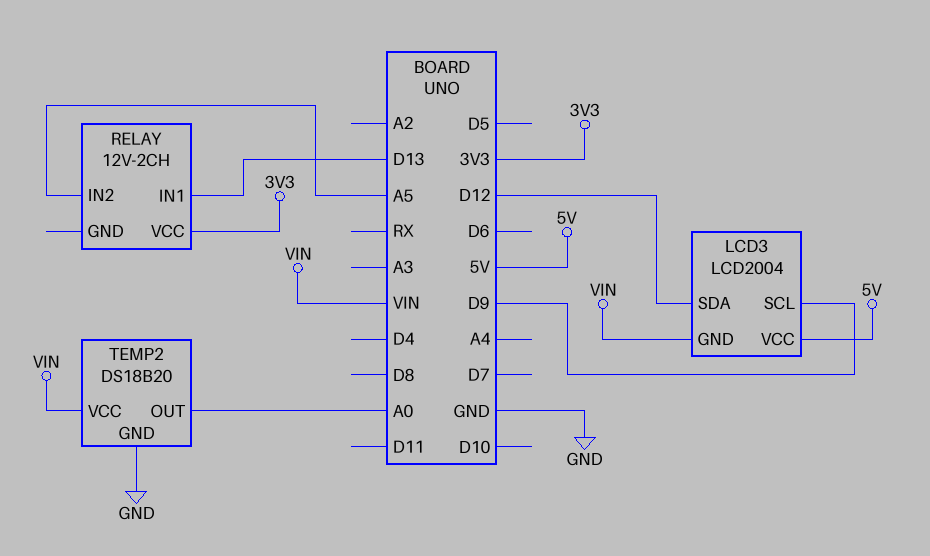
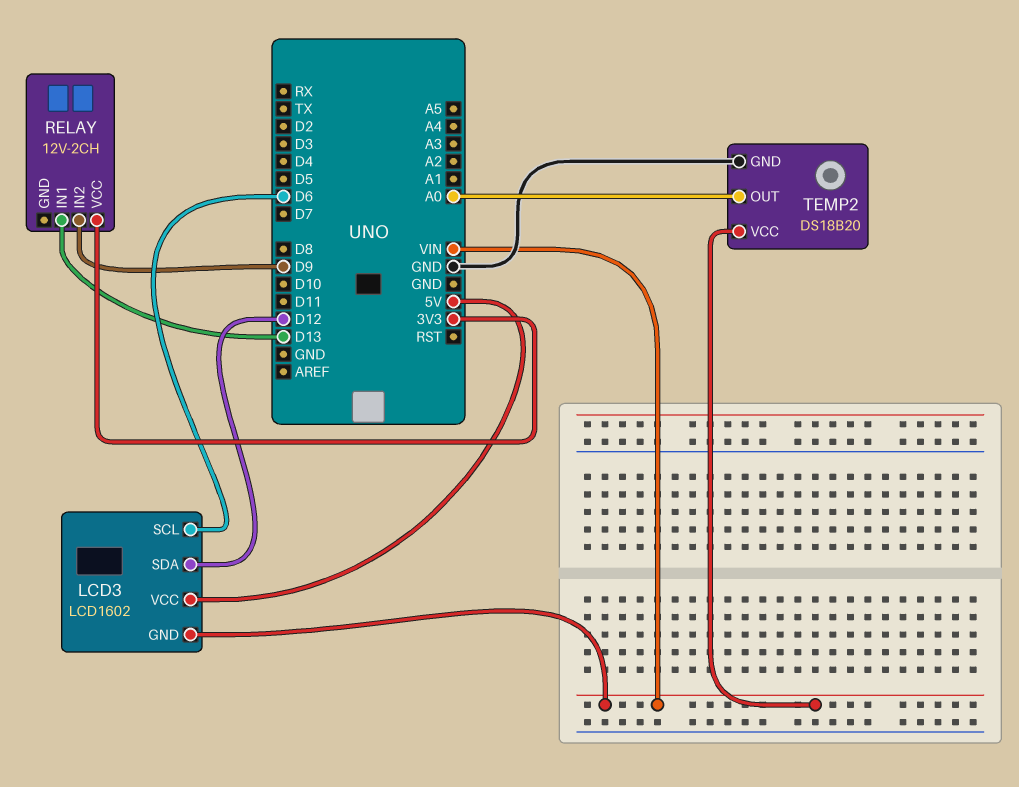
LCD3: LCD2004 -> LCD1602
LCD3 pin SCL: D9 -> D6
RELAY pin IN2: A5 -> D9

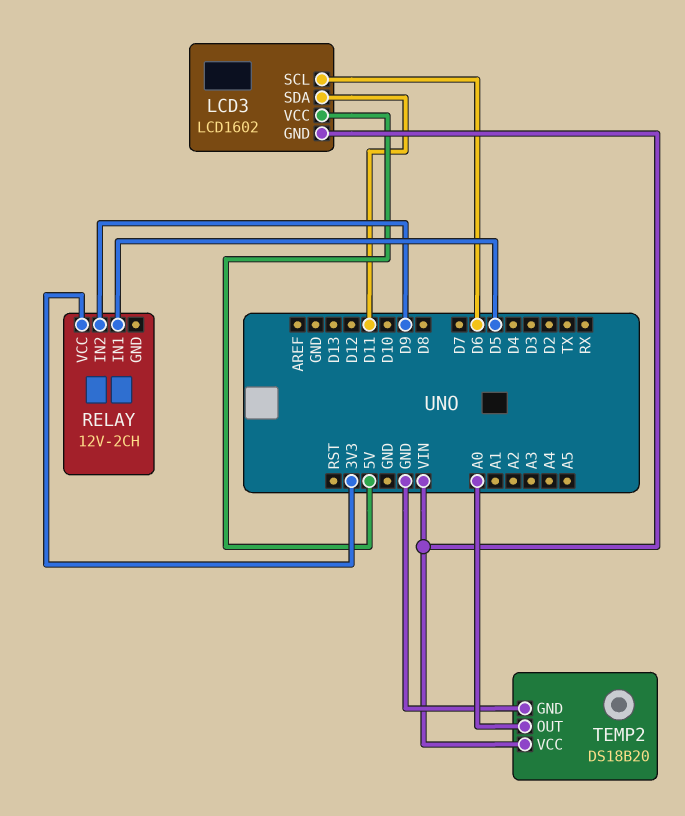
LCD3 pin SDA: D12 -> D11
RELAY pin IN1: D13 -> D5

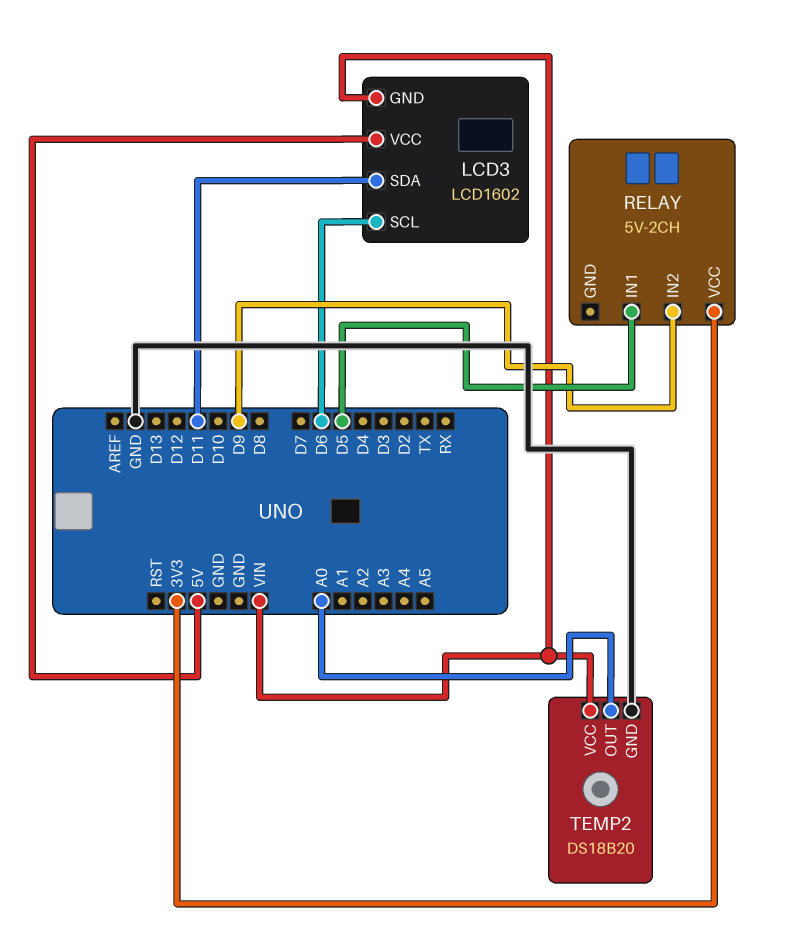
RELAY: 12V-2CH -> 5V-2CH

